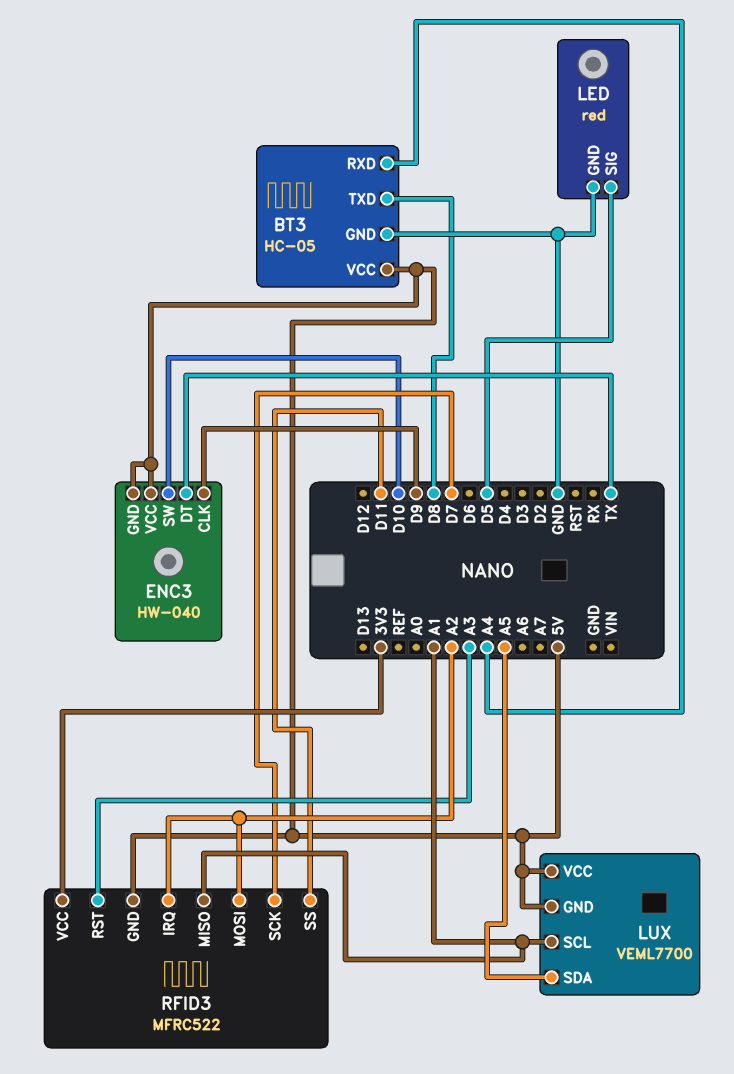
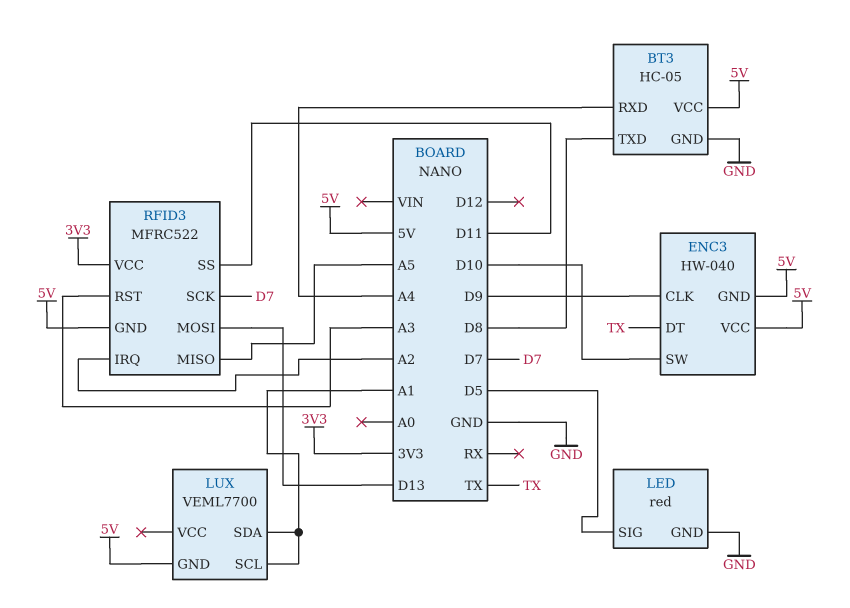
LUX pin SDA: A5 -> A1
LUX pin VCC: 5V -> none
RFID3 pin MISO: A1 -> A5
RFID3 pin MOSI: A2 -> D13

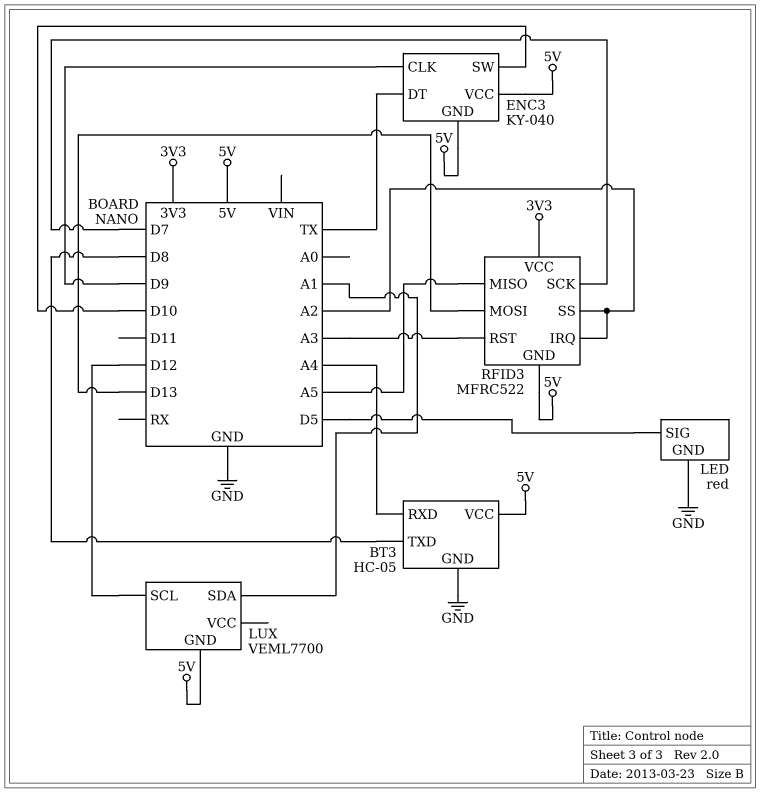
ENC3: HW-040 -> KY-040
LUX pin SCL: A1 -> D12
RFID3 pin SS: D11 -> A2

